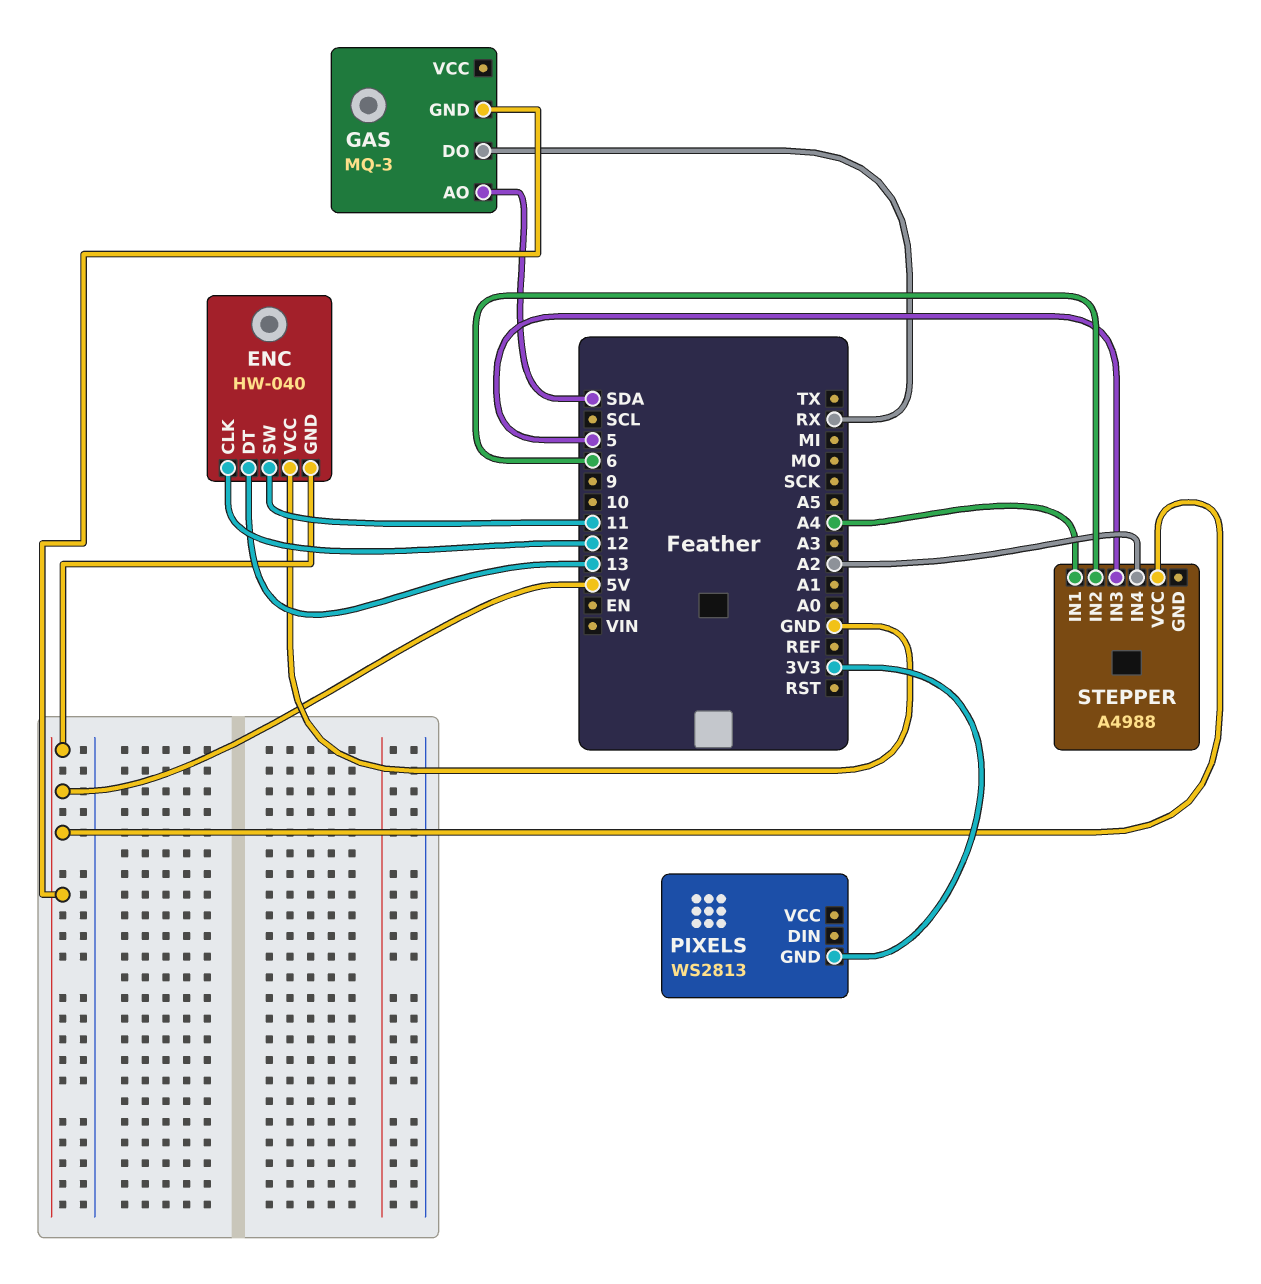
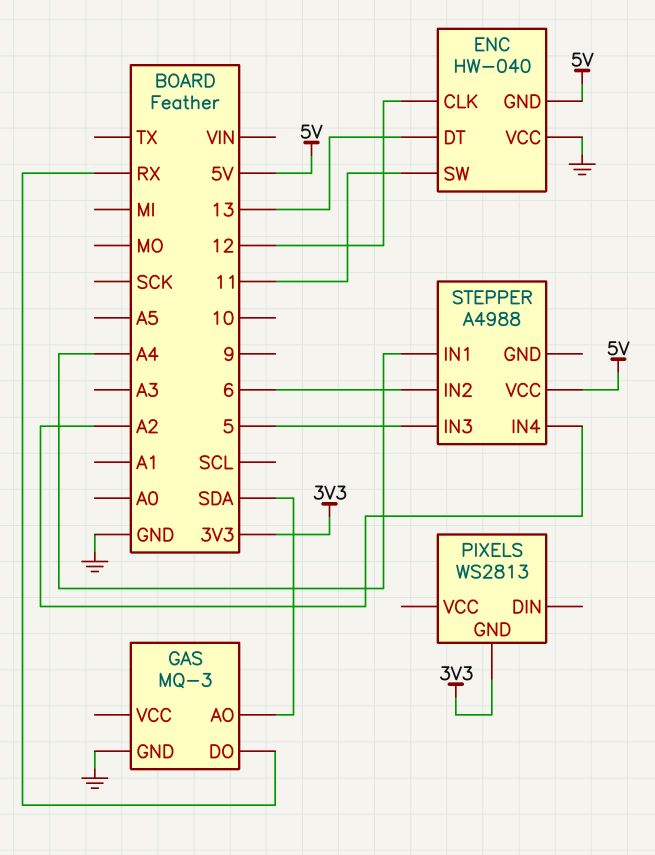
GAS pin GND: 5V -> GND

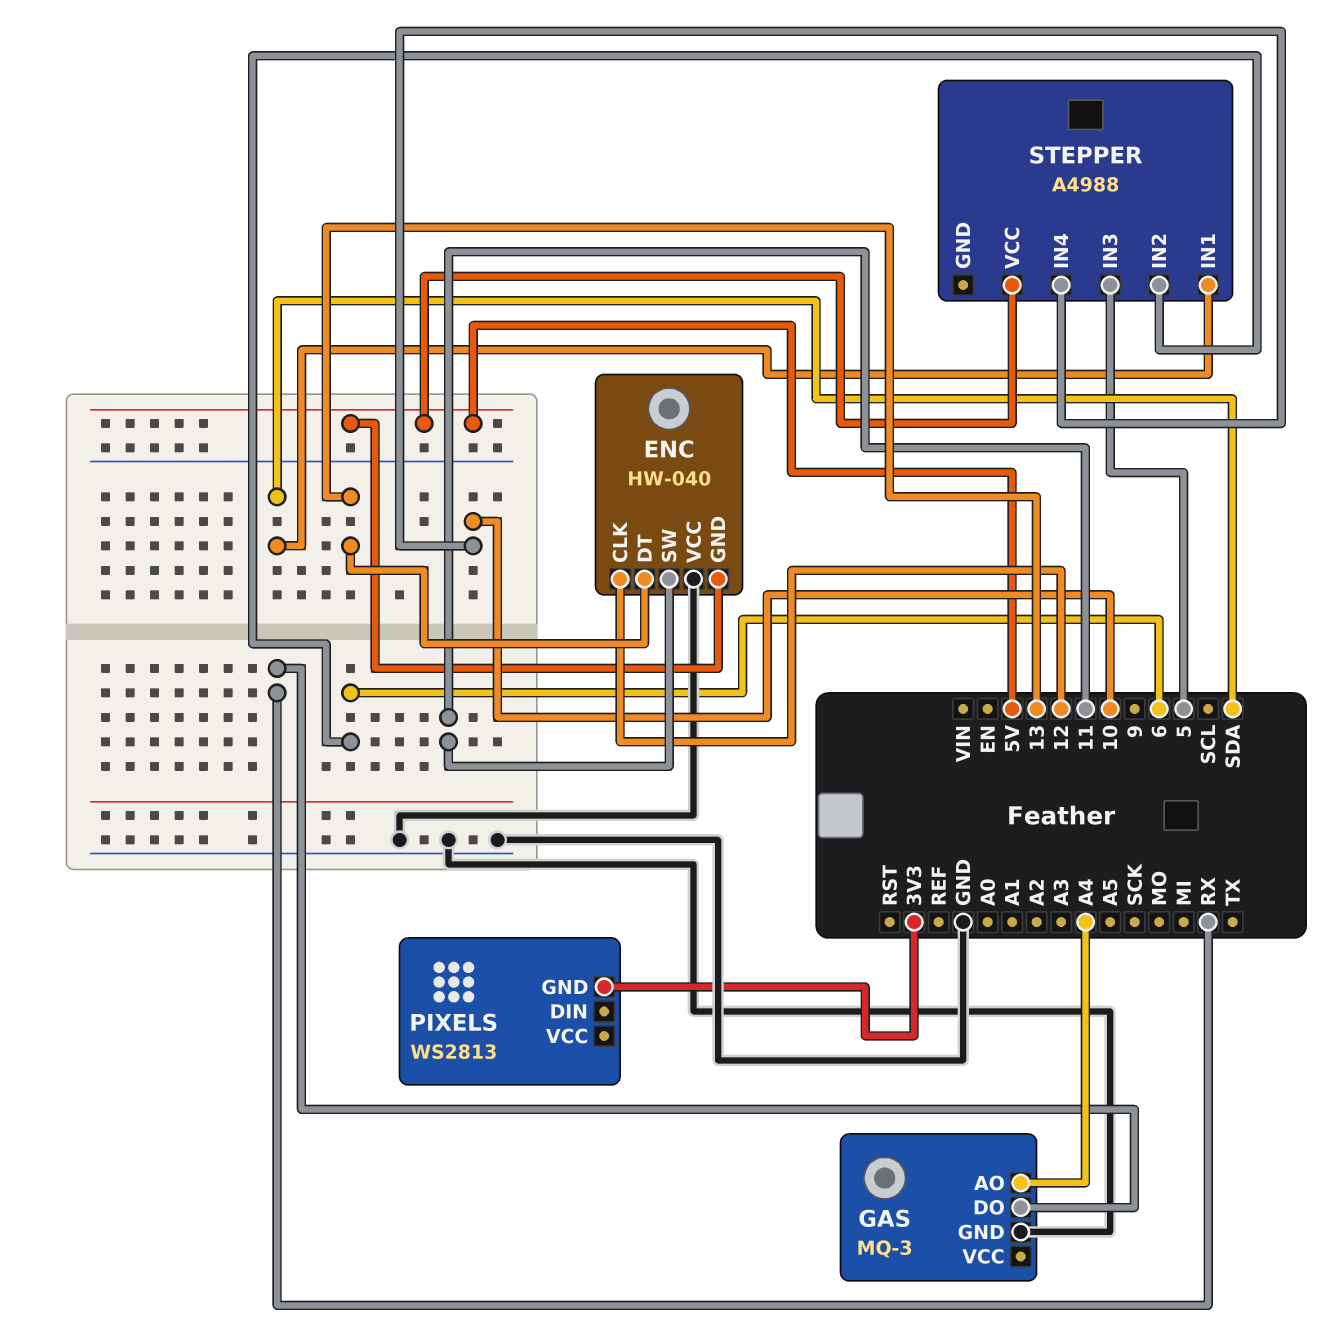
GAS pin AO: SDA -> A4
STEPPER pin IN1: A4 -> SDA
STEPPER pin IN4: A2 -> 10

